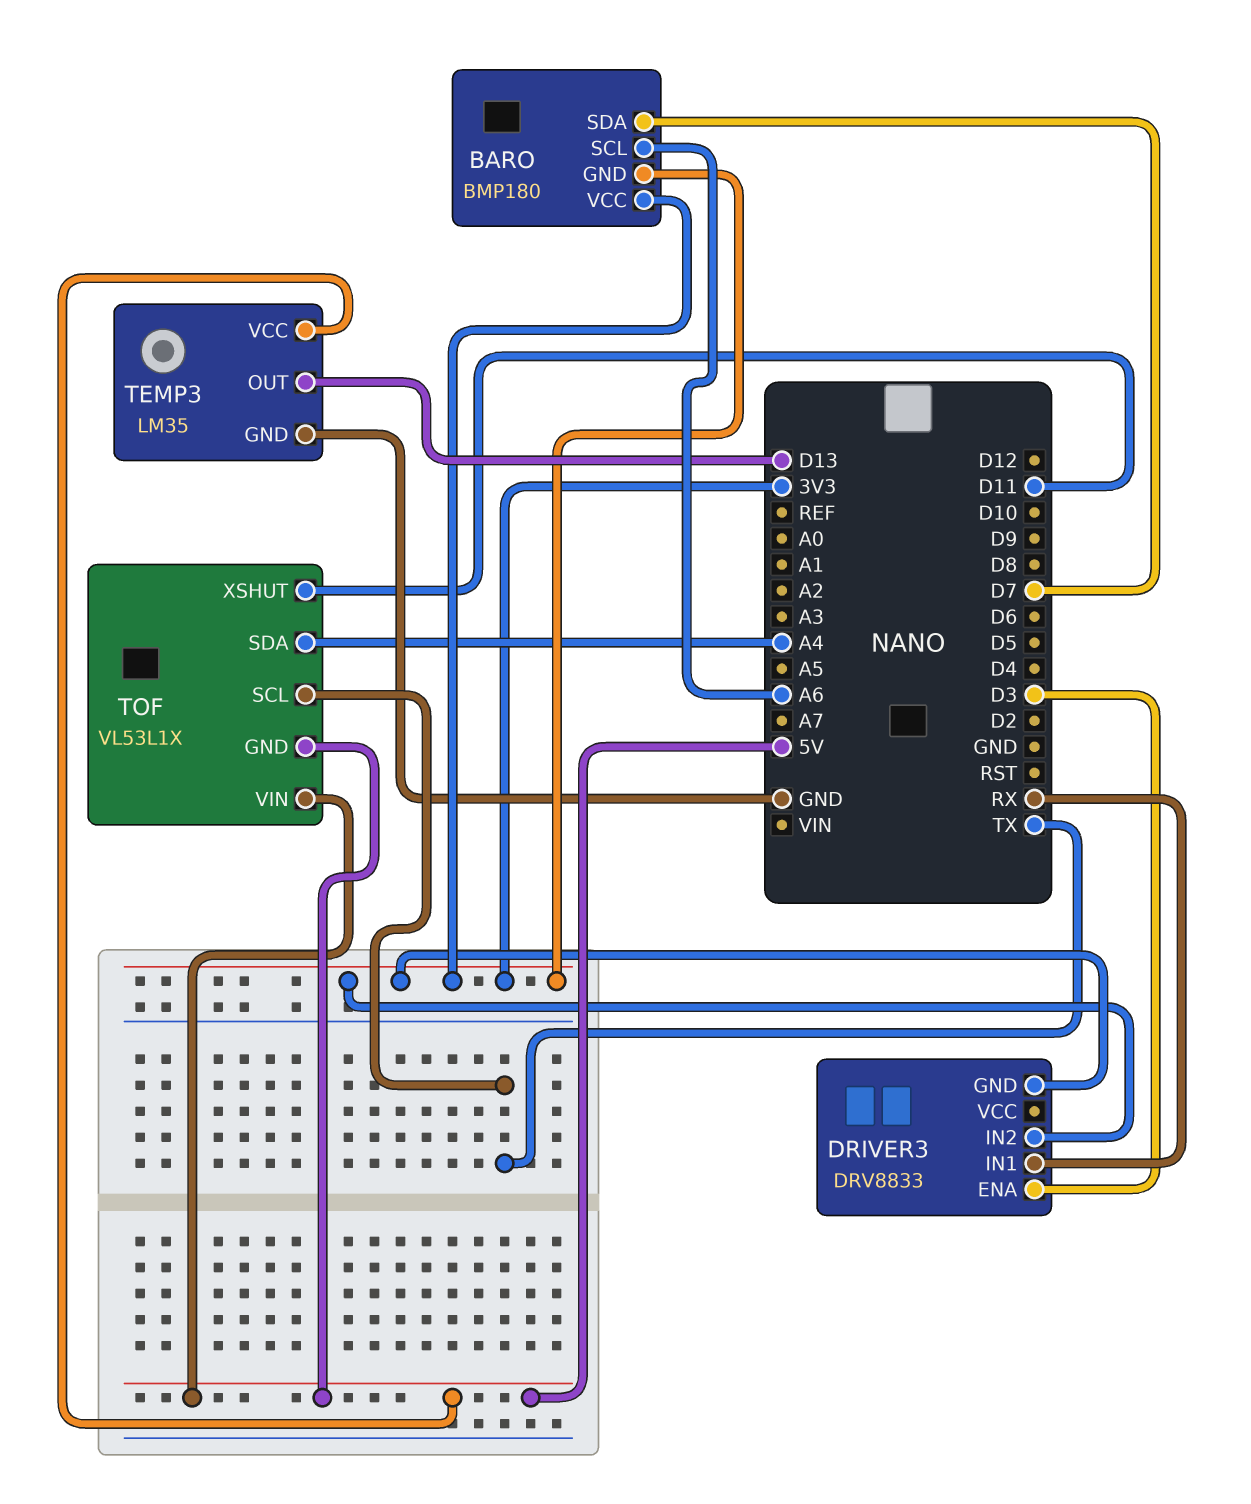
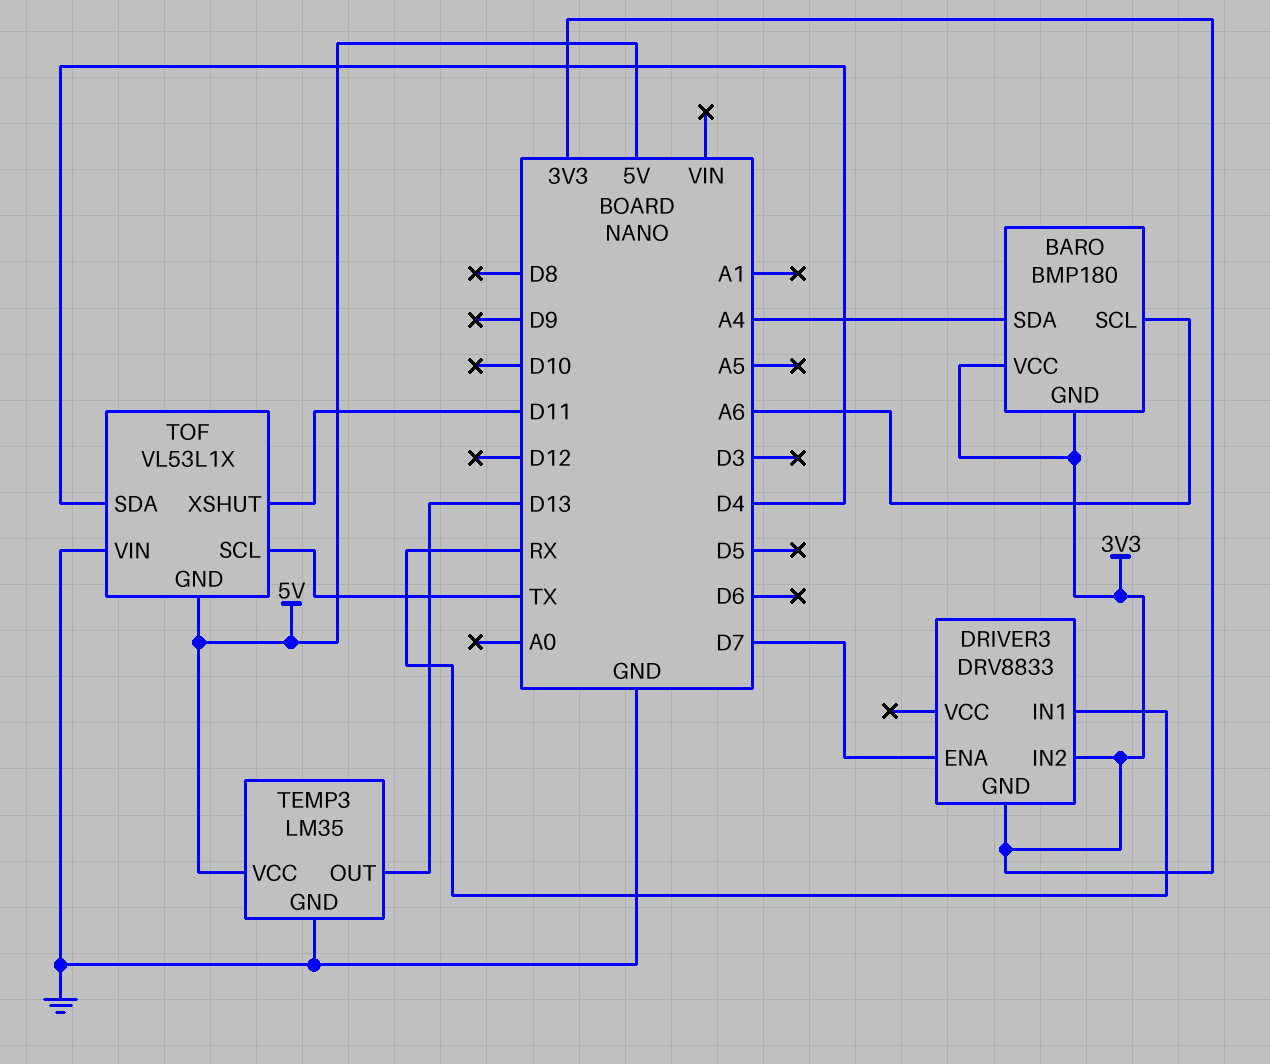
BARO pin SDA: D7 -> A4
DRIVER3 pin ENA: D3 -> D7
TOF pin SDA: A4 -> D4
TOF pin VIN: 5V -> GND

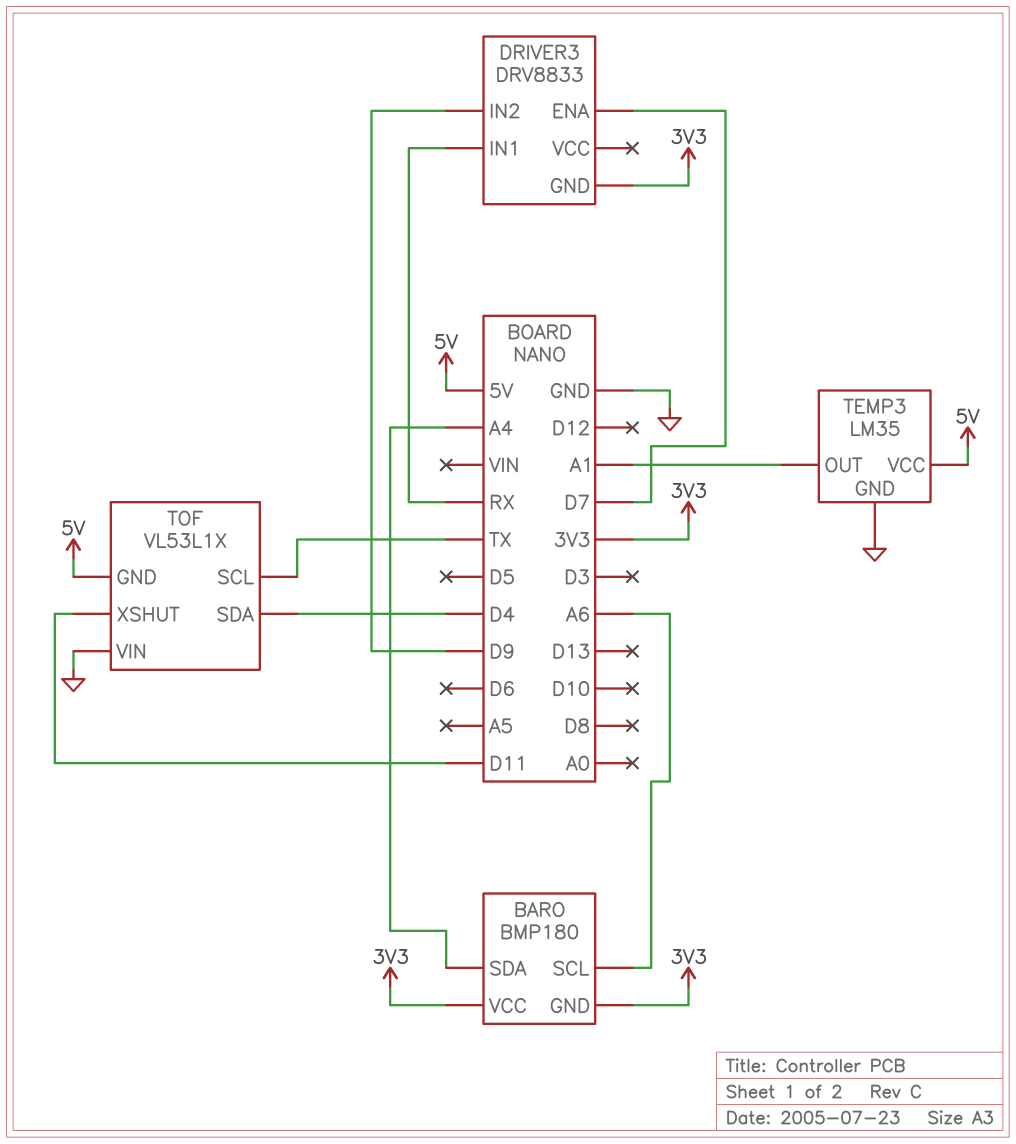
DRIVER3 pin IN2: 3V3 -> D9
TEMP3 pin OUT: D13 -> A1

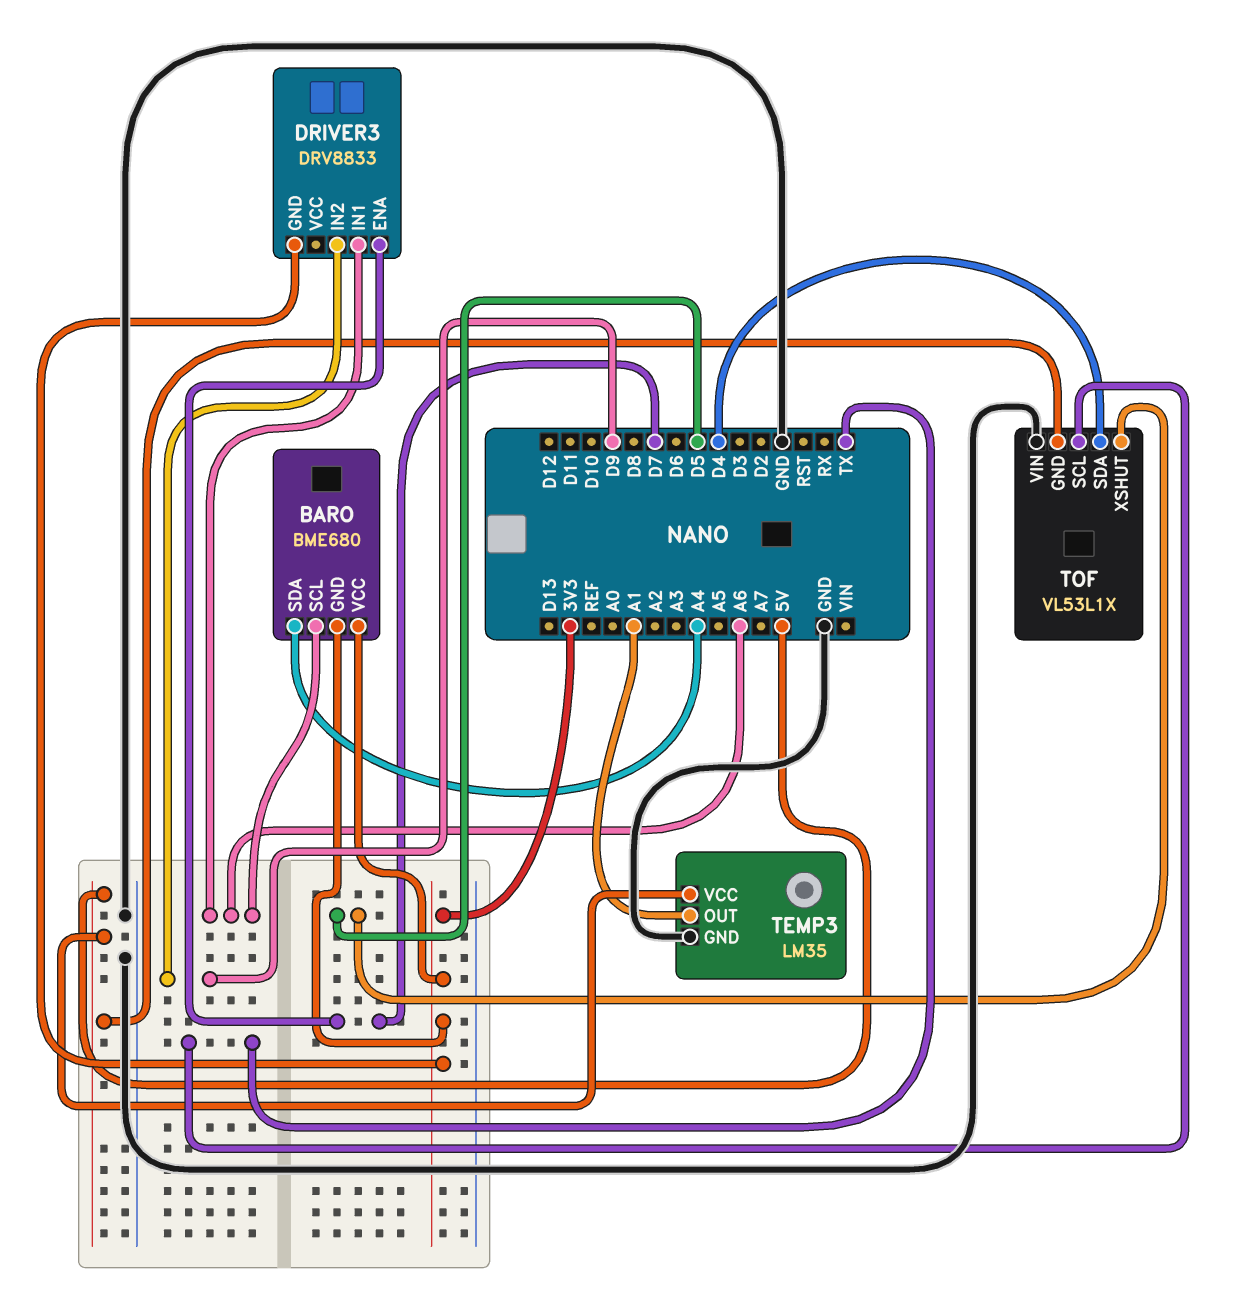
BARO: BMP180 -> BME680
DRIVER3 pin IN1: RX -> A6
TOF pin XSHUT: D11 -> D5

